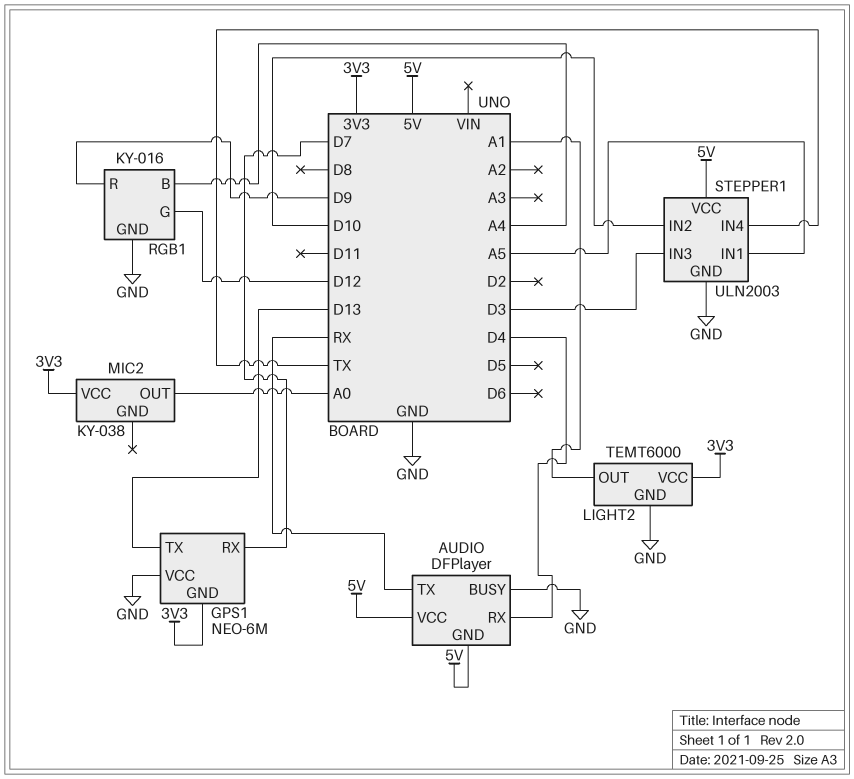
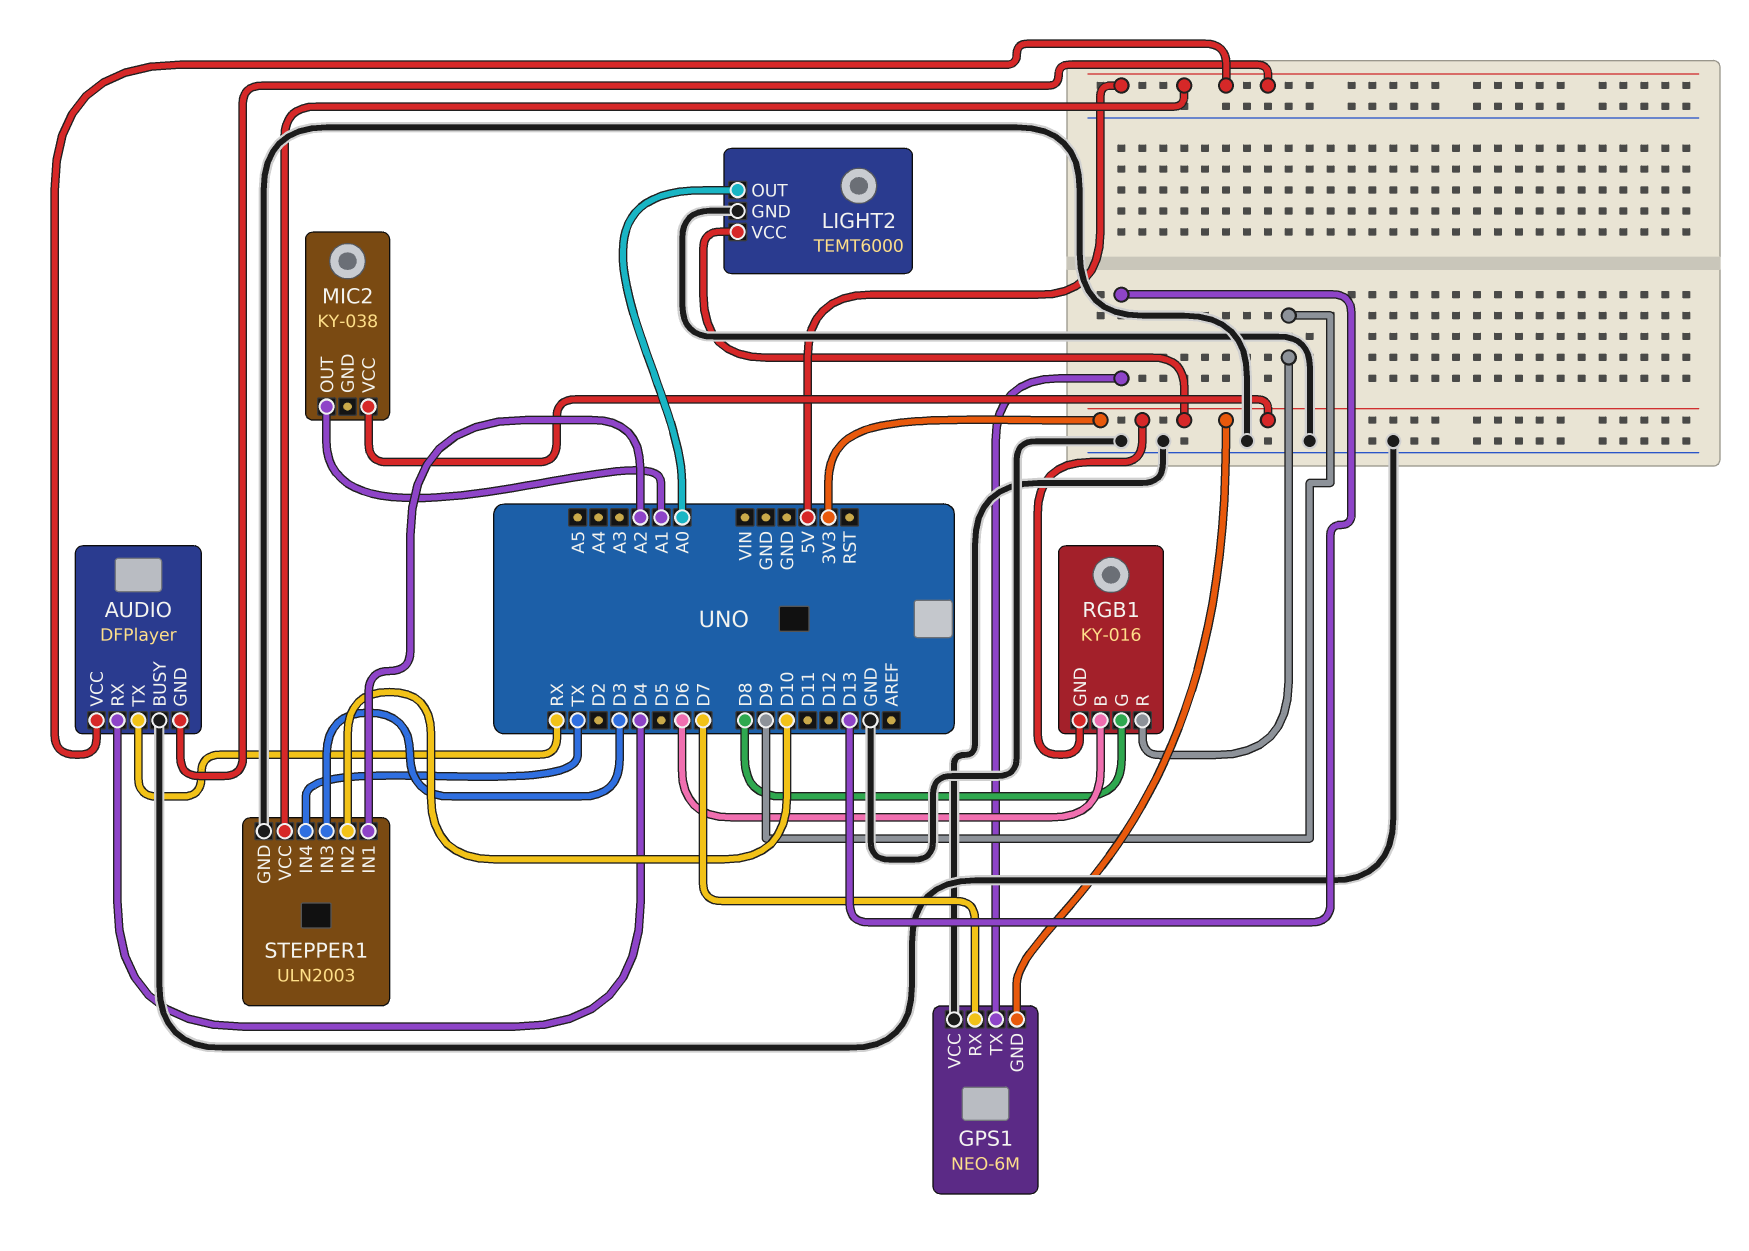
LIGHT2 pin OUT: A1 -> A0
MIC2 pin OUT: A0 -> A1
RGB1 pin B: A4 -> D6
RGB1 pin G: D12 -> D8
RGB1 pin GND: GND -> 3V3
STEPPER1 pin IN1: A5 -> A2

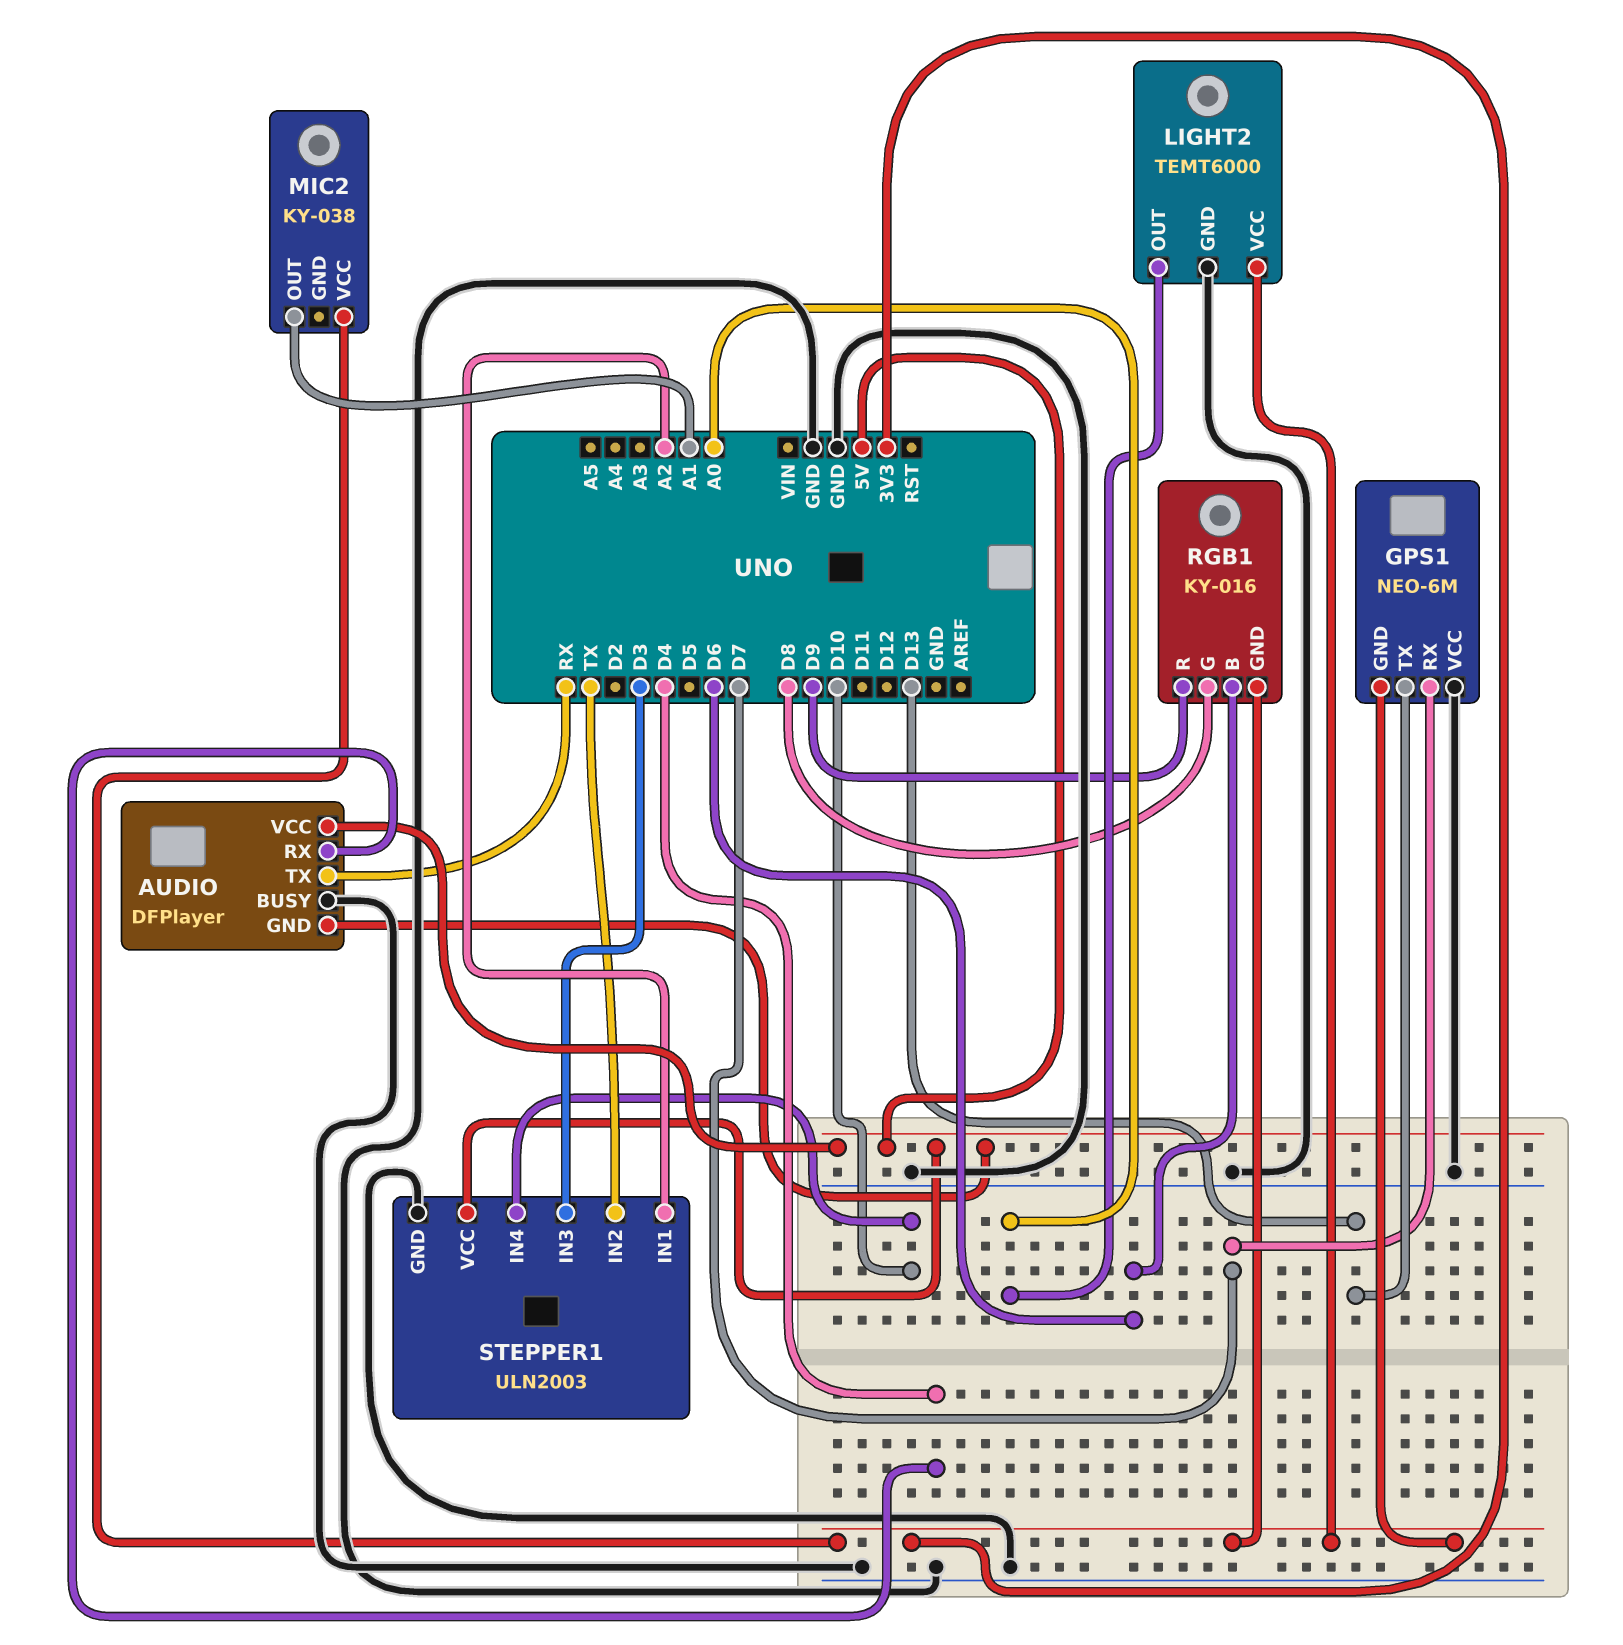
STEPPER1 pin IN2: D10 -> TX
STEPPER1 pin IN4: TX -> D10

